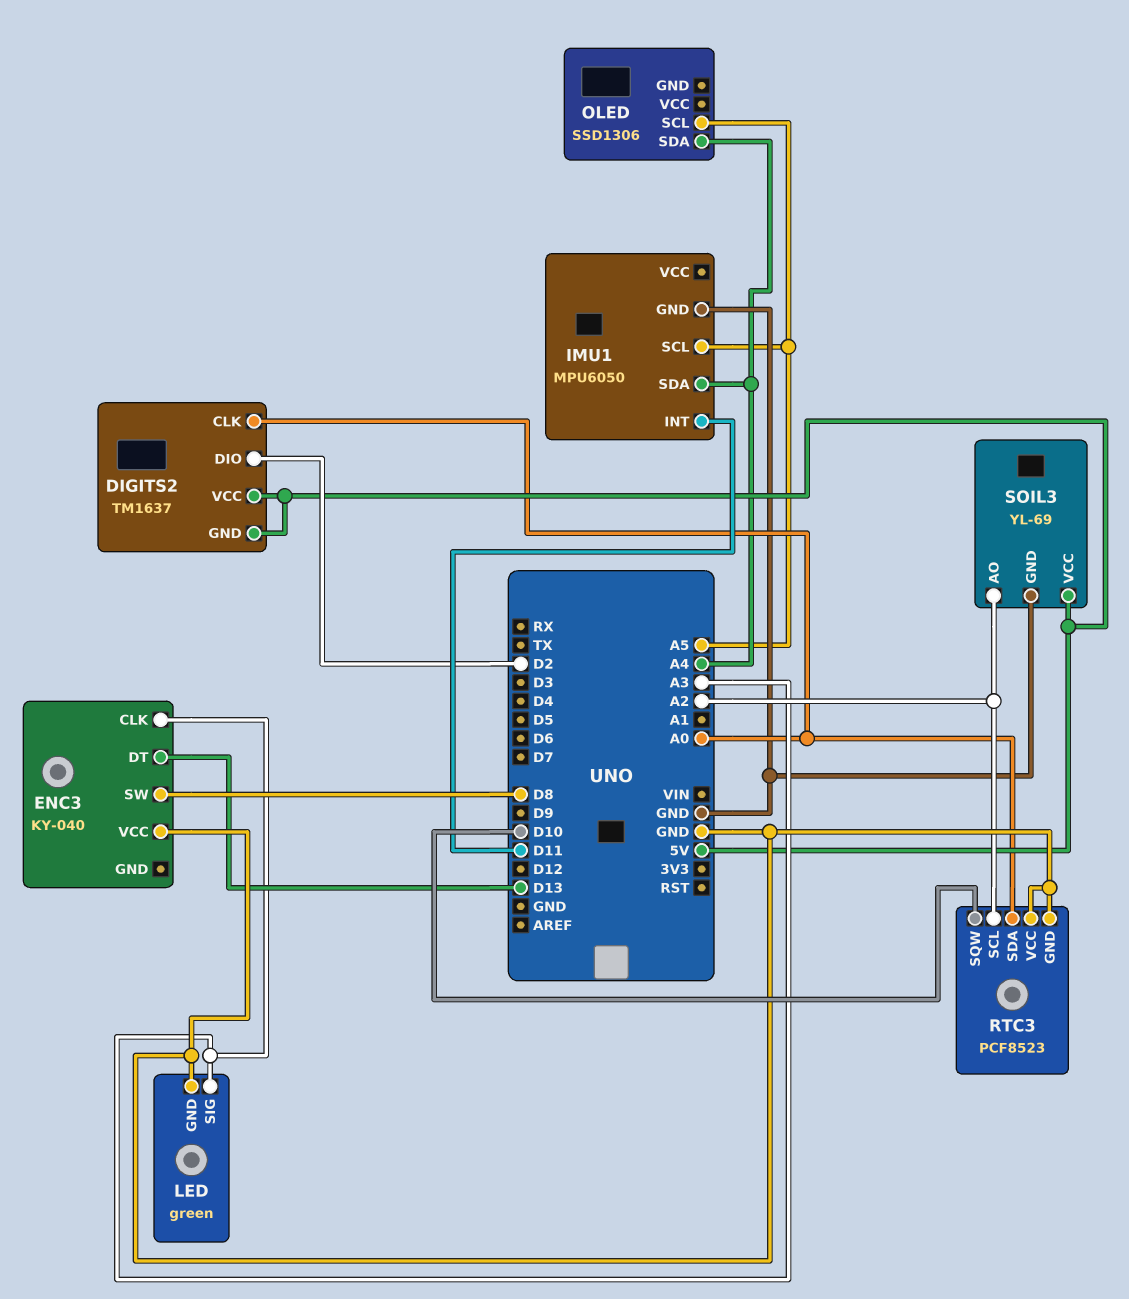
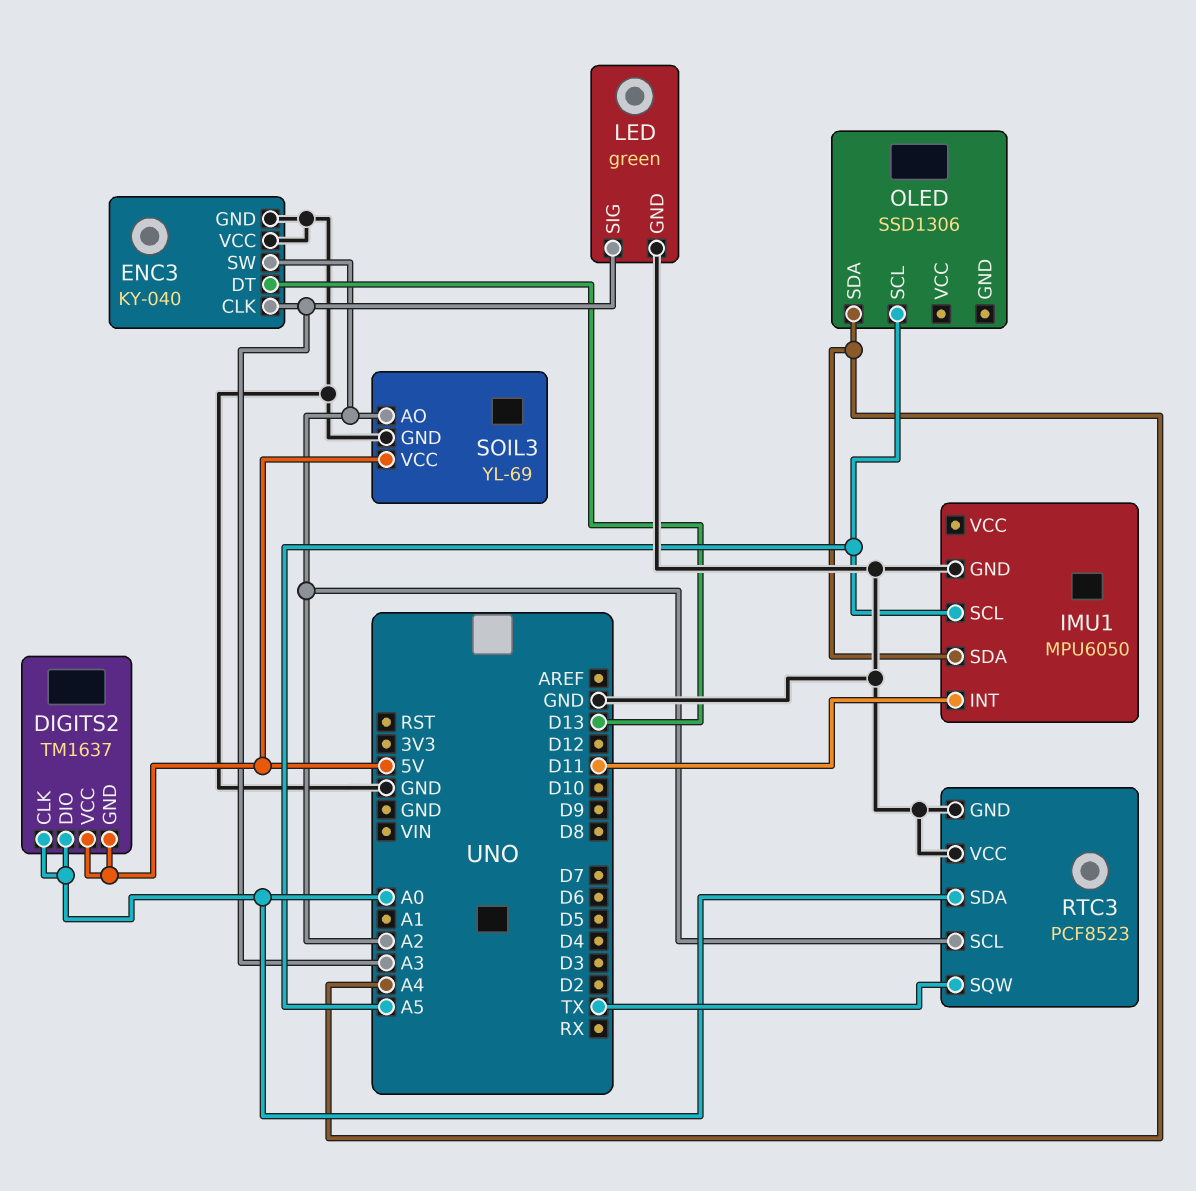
DIGITS2 pin DIO: D2 -> A0
ENC3 pin GND: none -> GND
ENC3 pin SW: D8 -> A2
RTC3 pin SQW: D10 -> TX

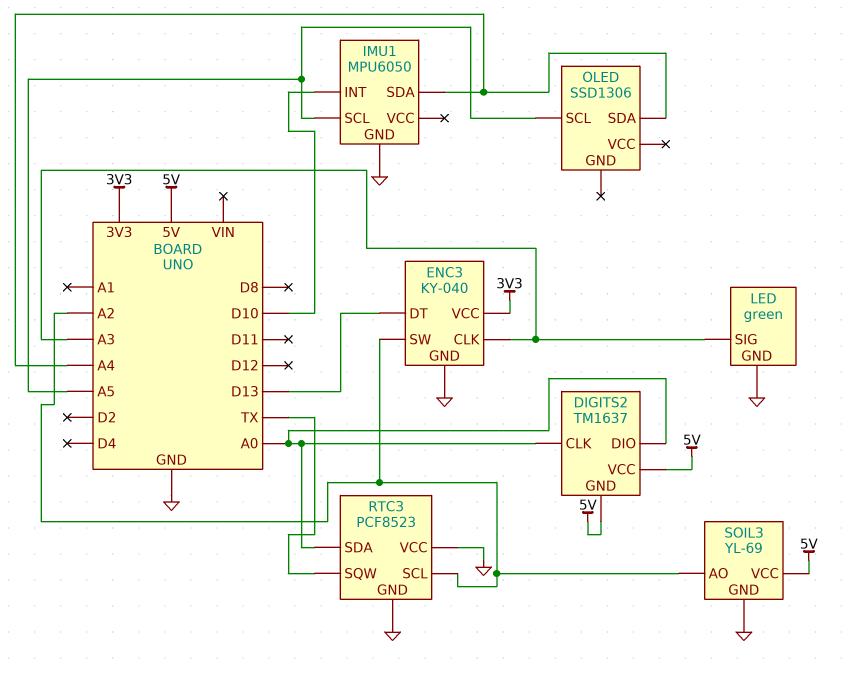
ENC3 pin VCC: GND -> 3V3
IMU1 pin INT: D11 -> D10

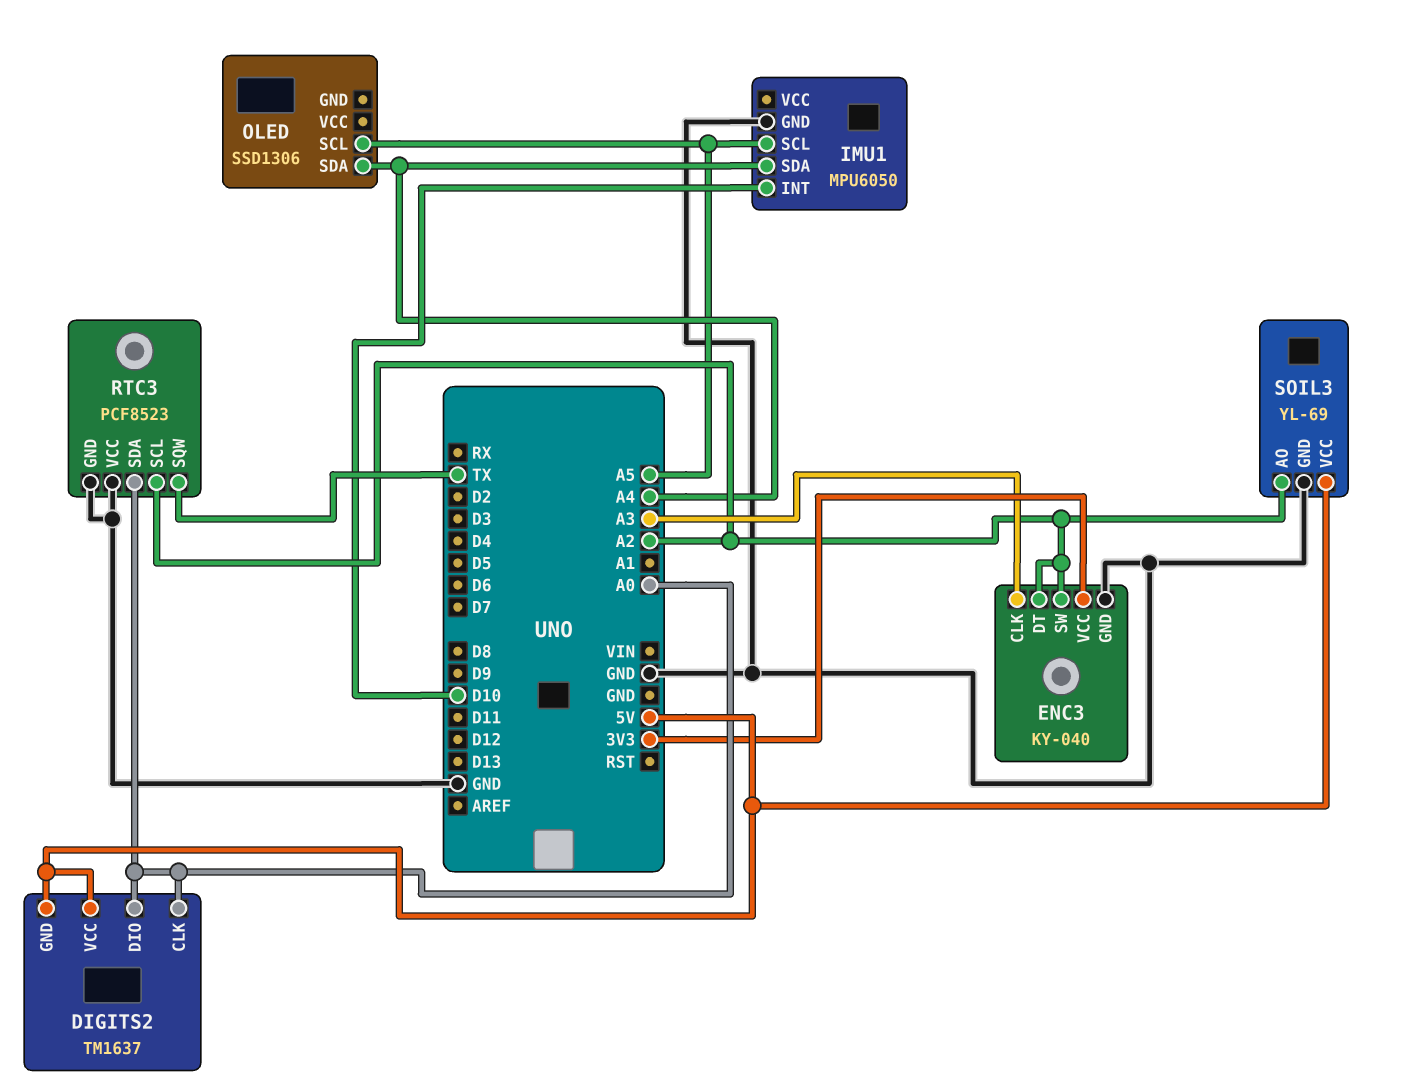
ENC3 pin DT: D13 -> A2
LED: green -> none
LED pin GND: GND -> none
LED pin SIG: A3 -> none

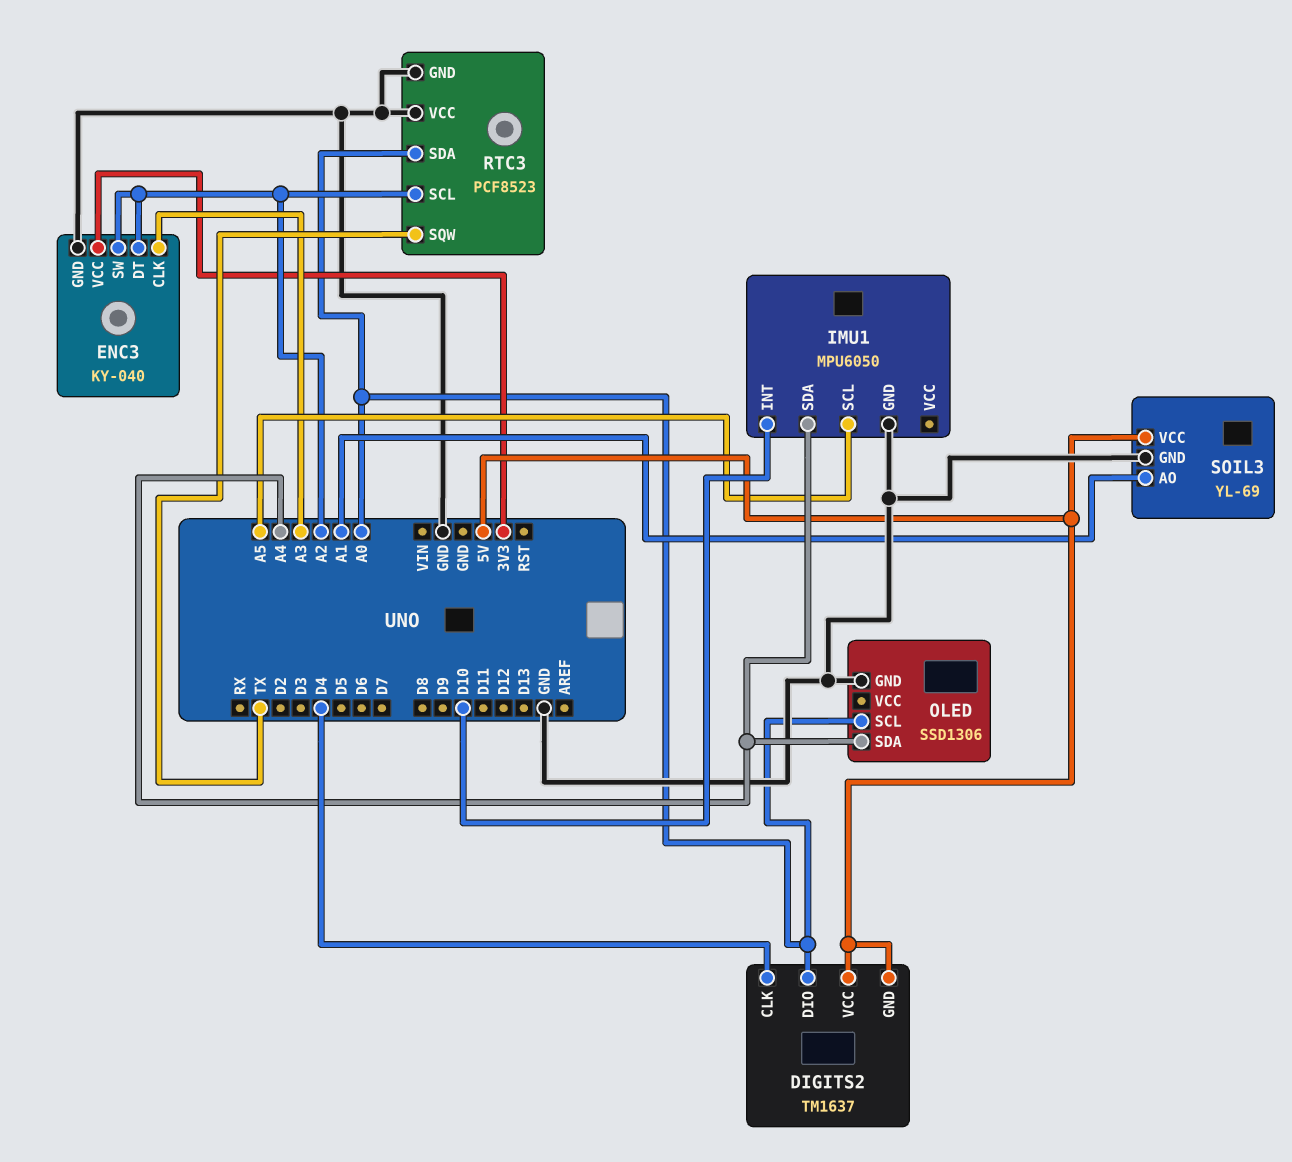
DIGITS2 pin CLK: A0 -> D4
OLED pin GND: none -> GND
OLED pin SCL: A5 -> A0
SOIL3 pin AO: A2 -> A1

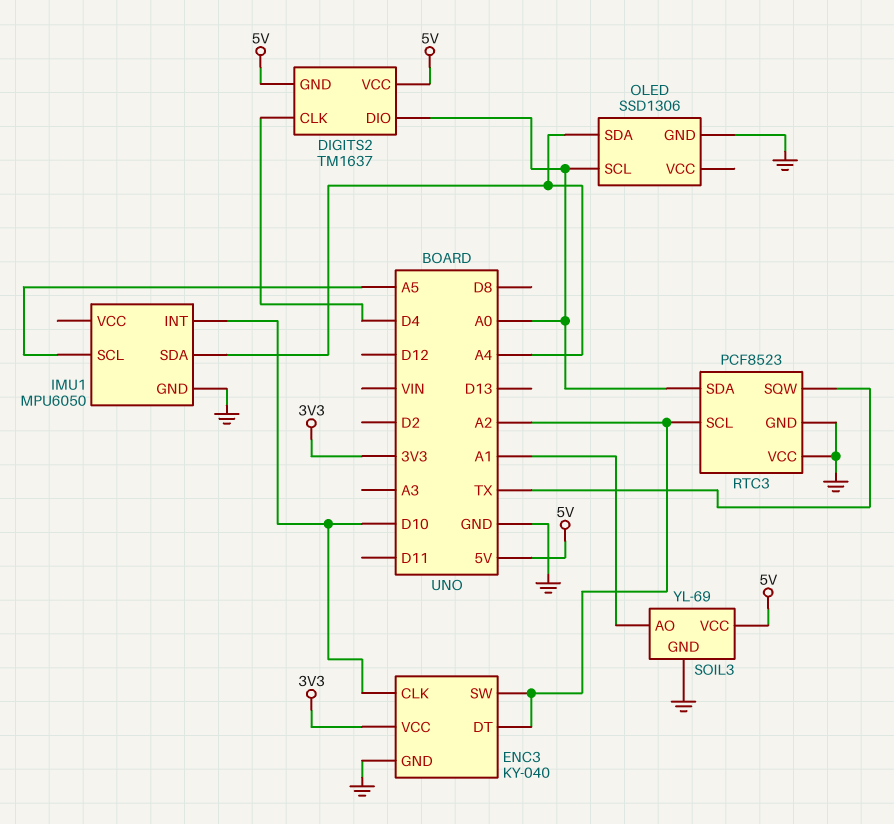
ENC3 pin CLK: A3 -> D10

